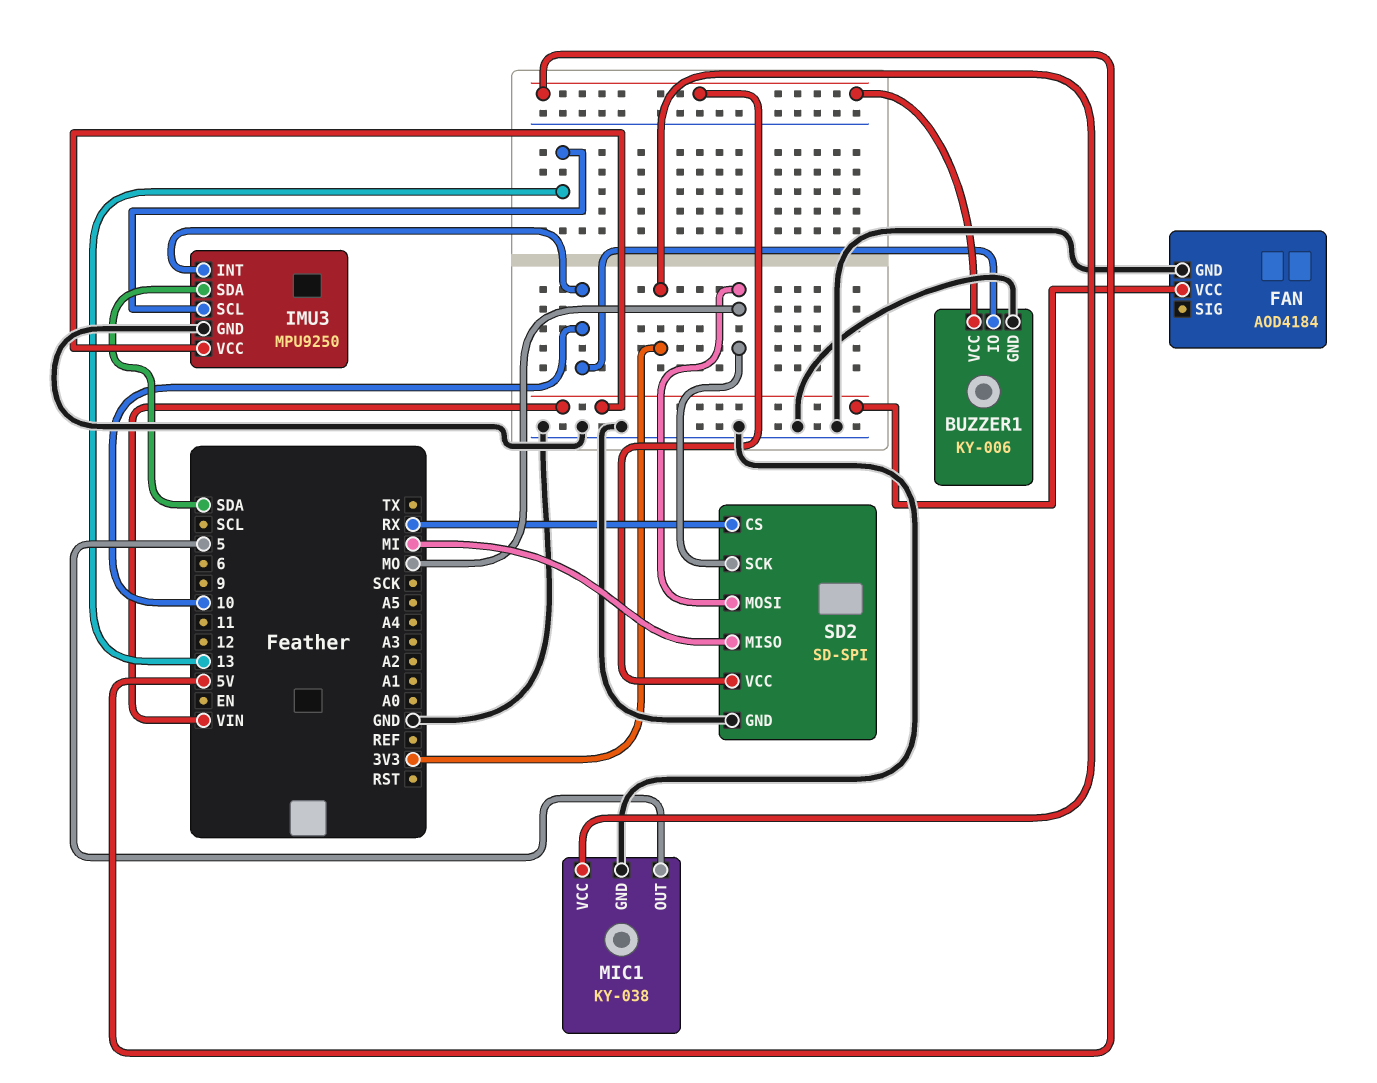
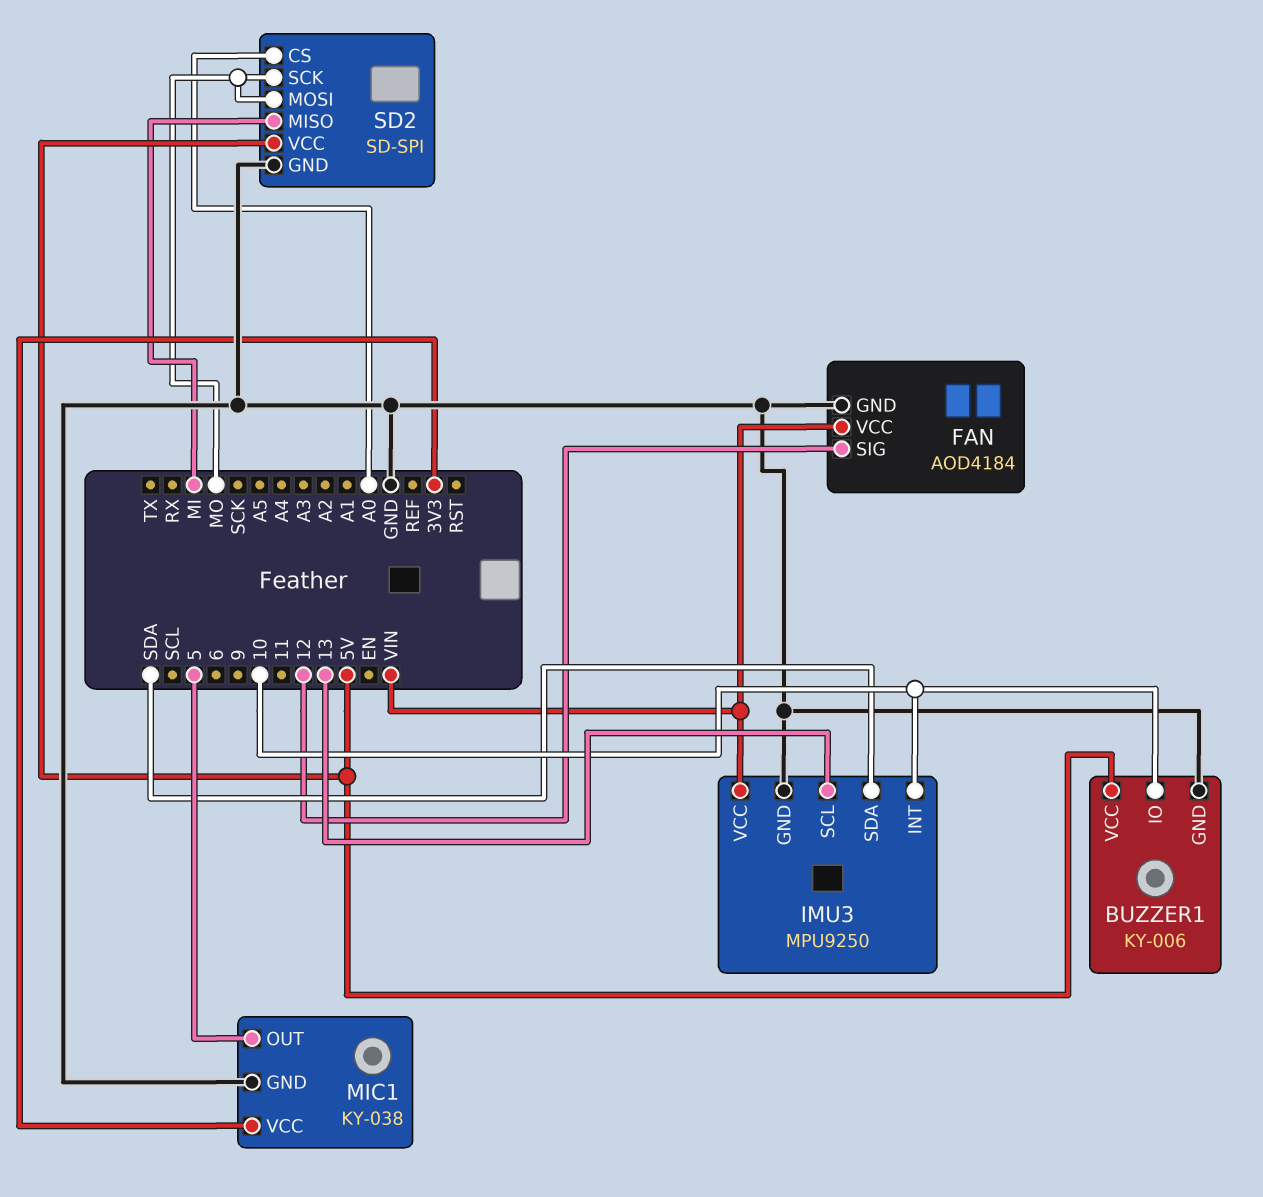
FAN pin SIG: none -> 12
SD2 pin CS: RX -> A0

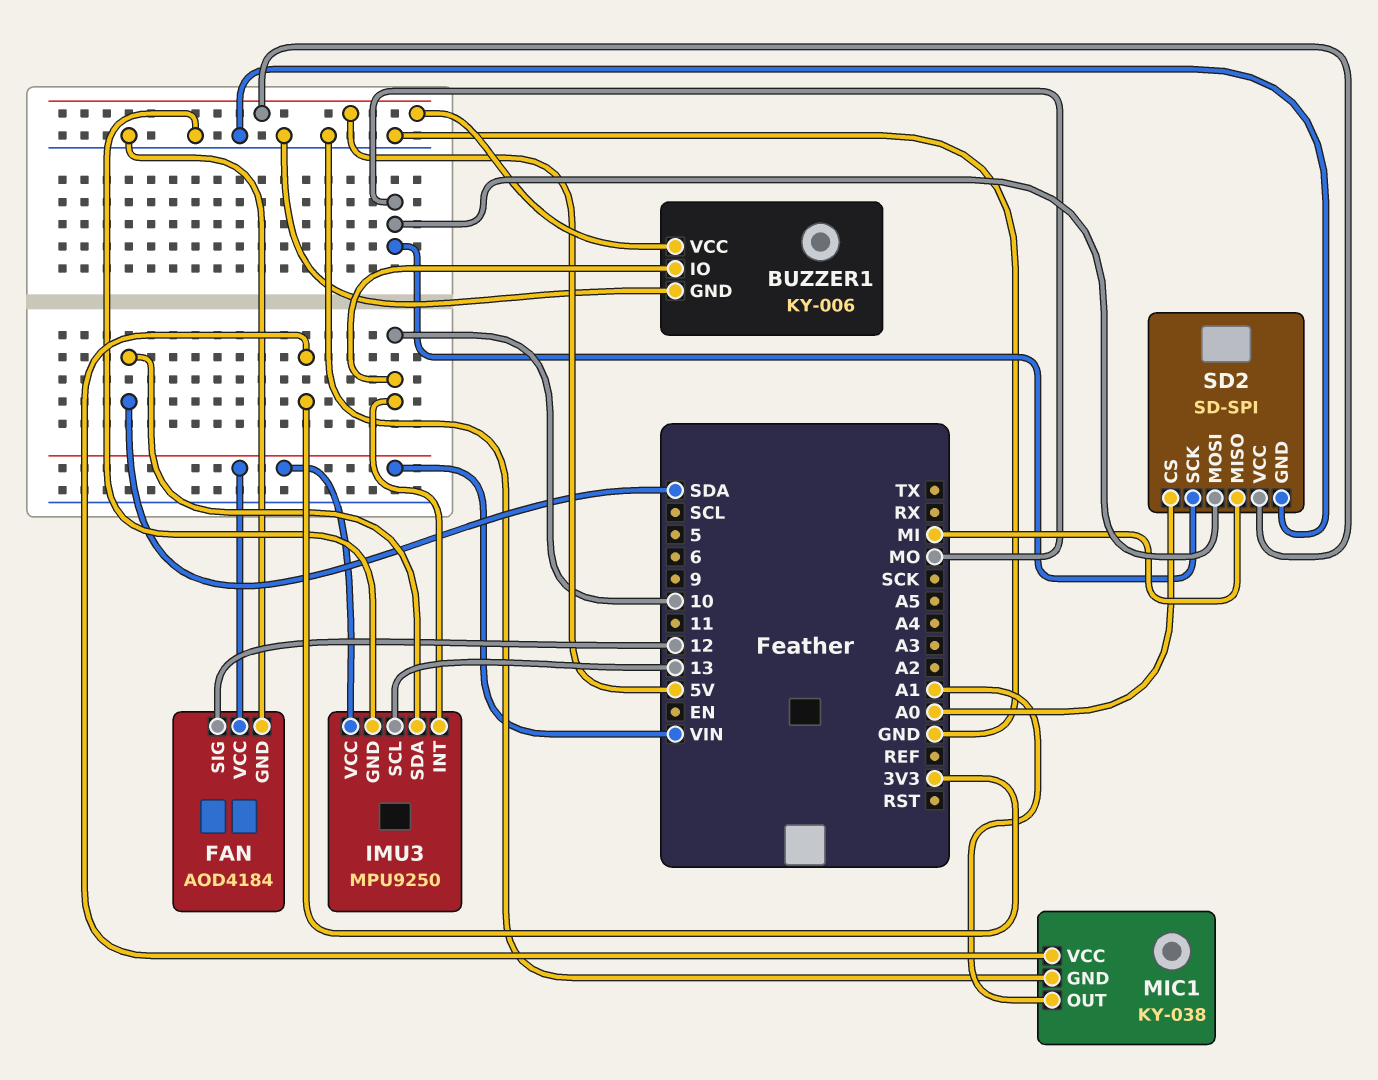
MIC1 pin OUT: 5 -> A1

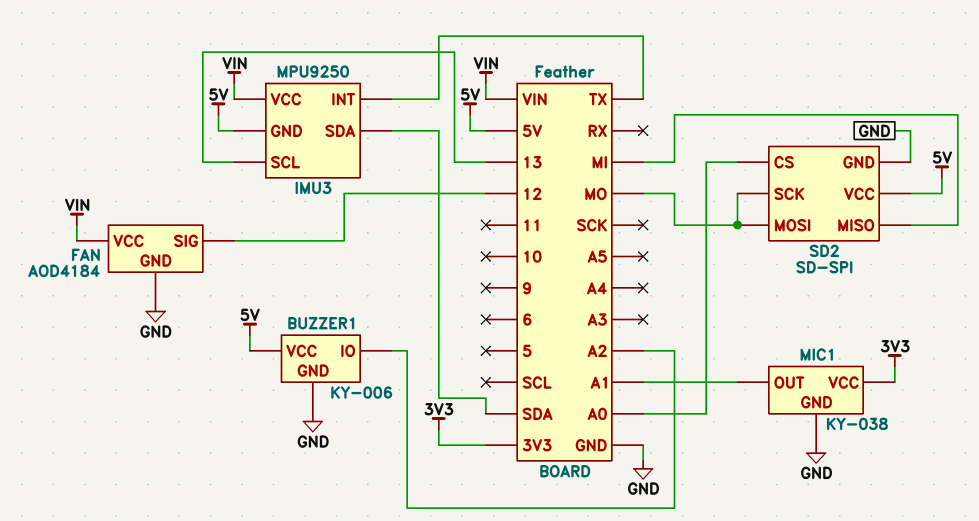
BUZZER1 pin IO: 10 -> A2
IMU3 pin GND: GND -> 5V
IMU3 pin INT: 10 -> TX

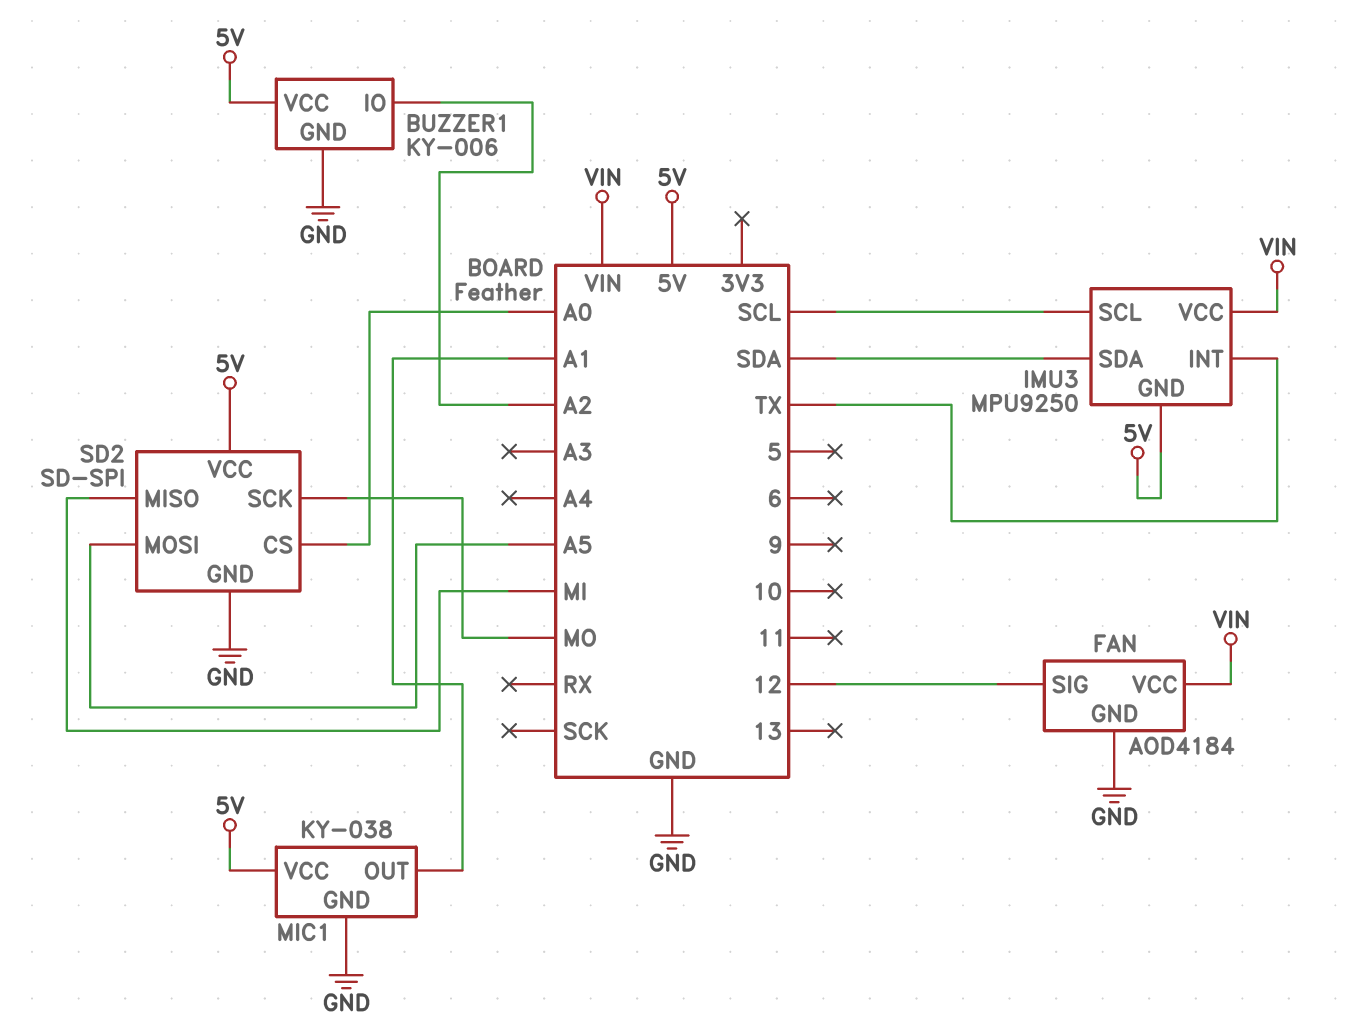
IMU3 pin SCL: 13 -> SCL
MIC1 pin VCC: 3V3 -> 5V
SD2 pin MOSI: MO -> A5

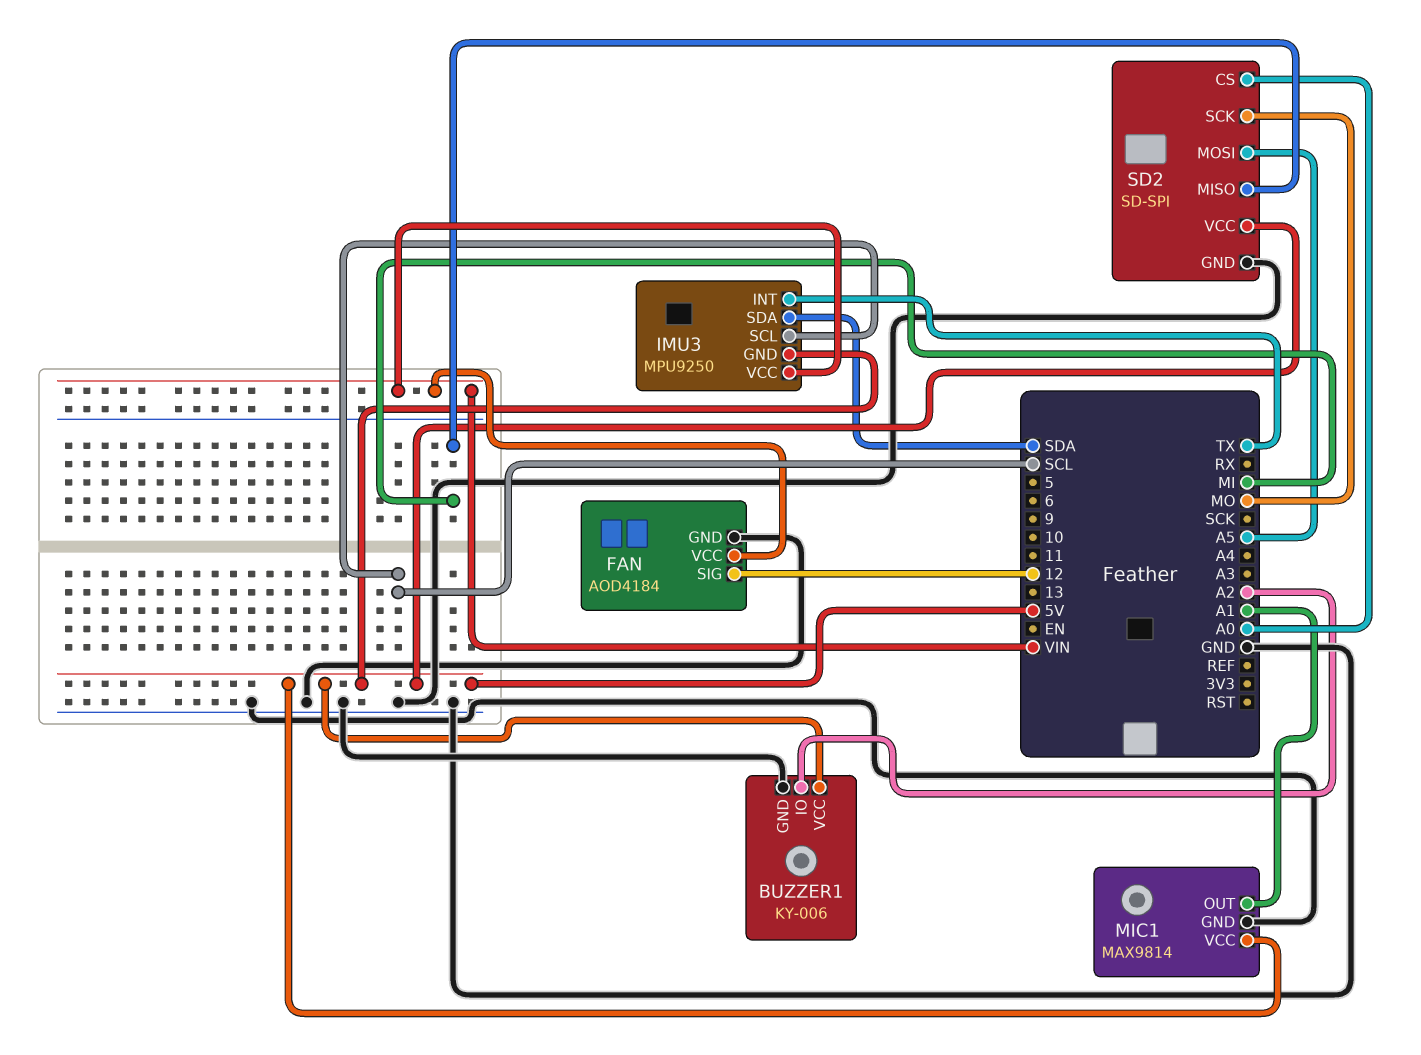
MIC1: KY-038 -> MAX9814

